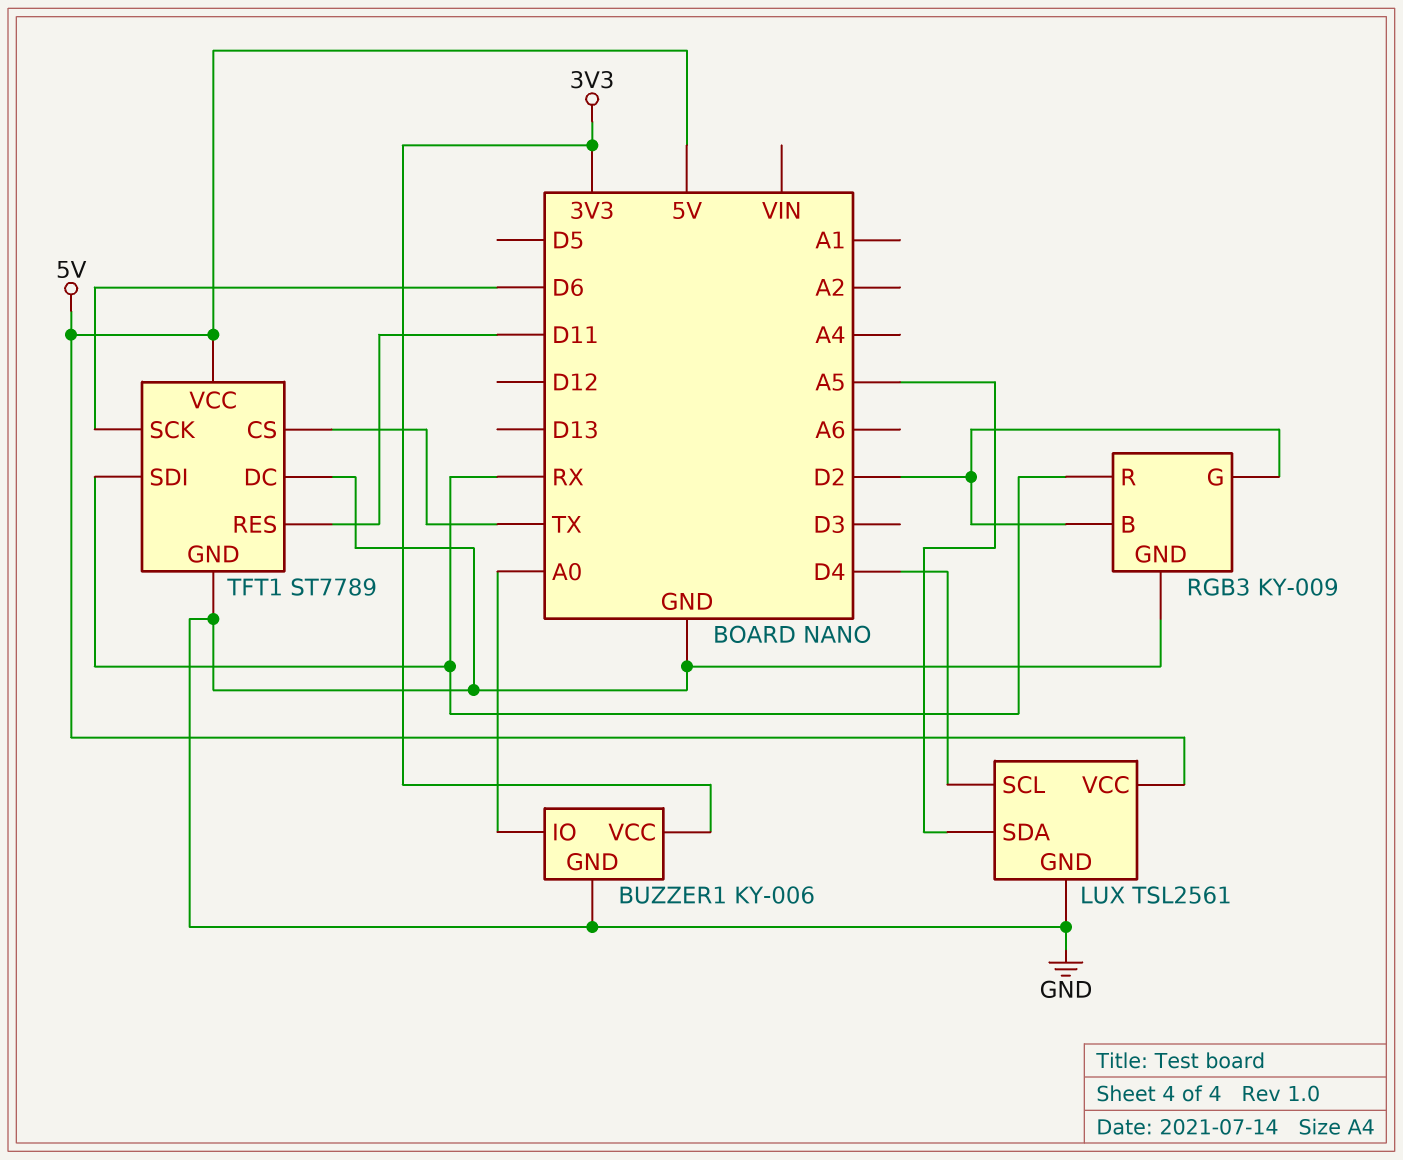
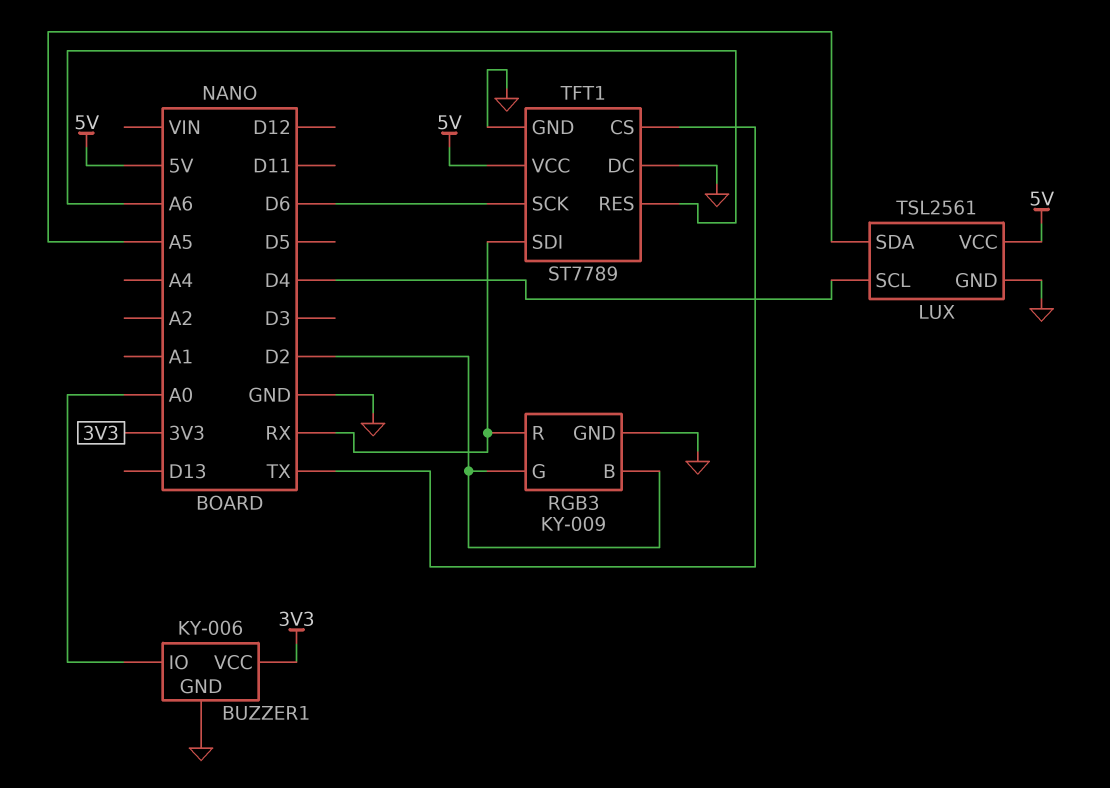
TFT1 pin RES: D11 -> A6

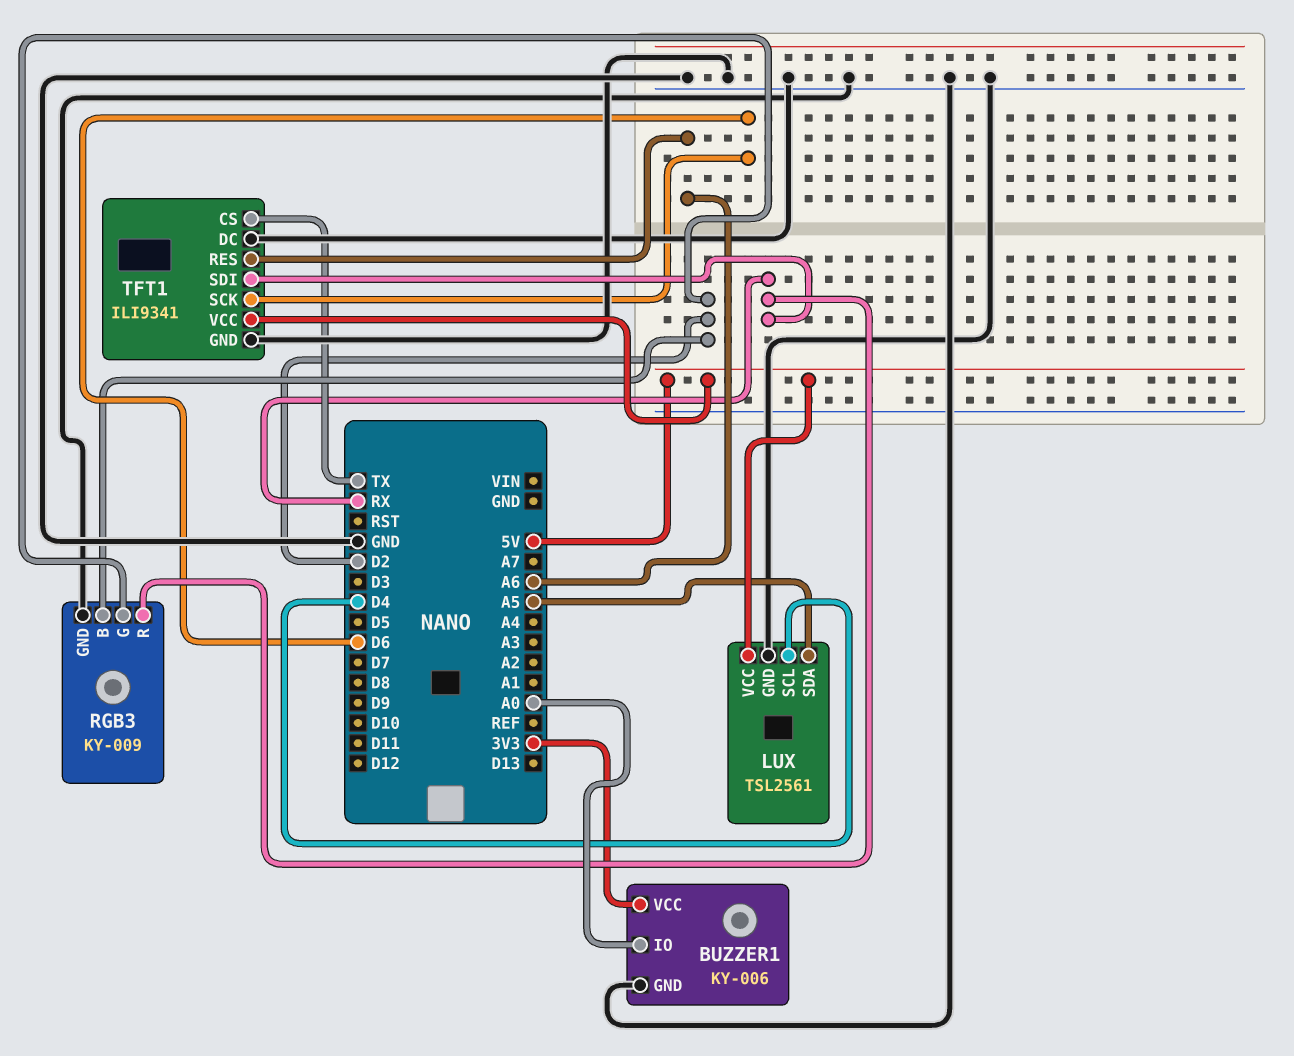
TFT1: ST7789 -> ILI9341

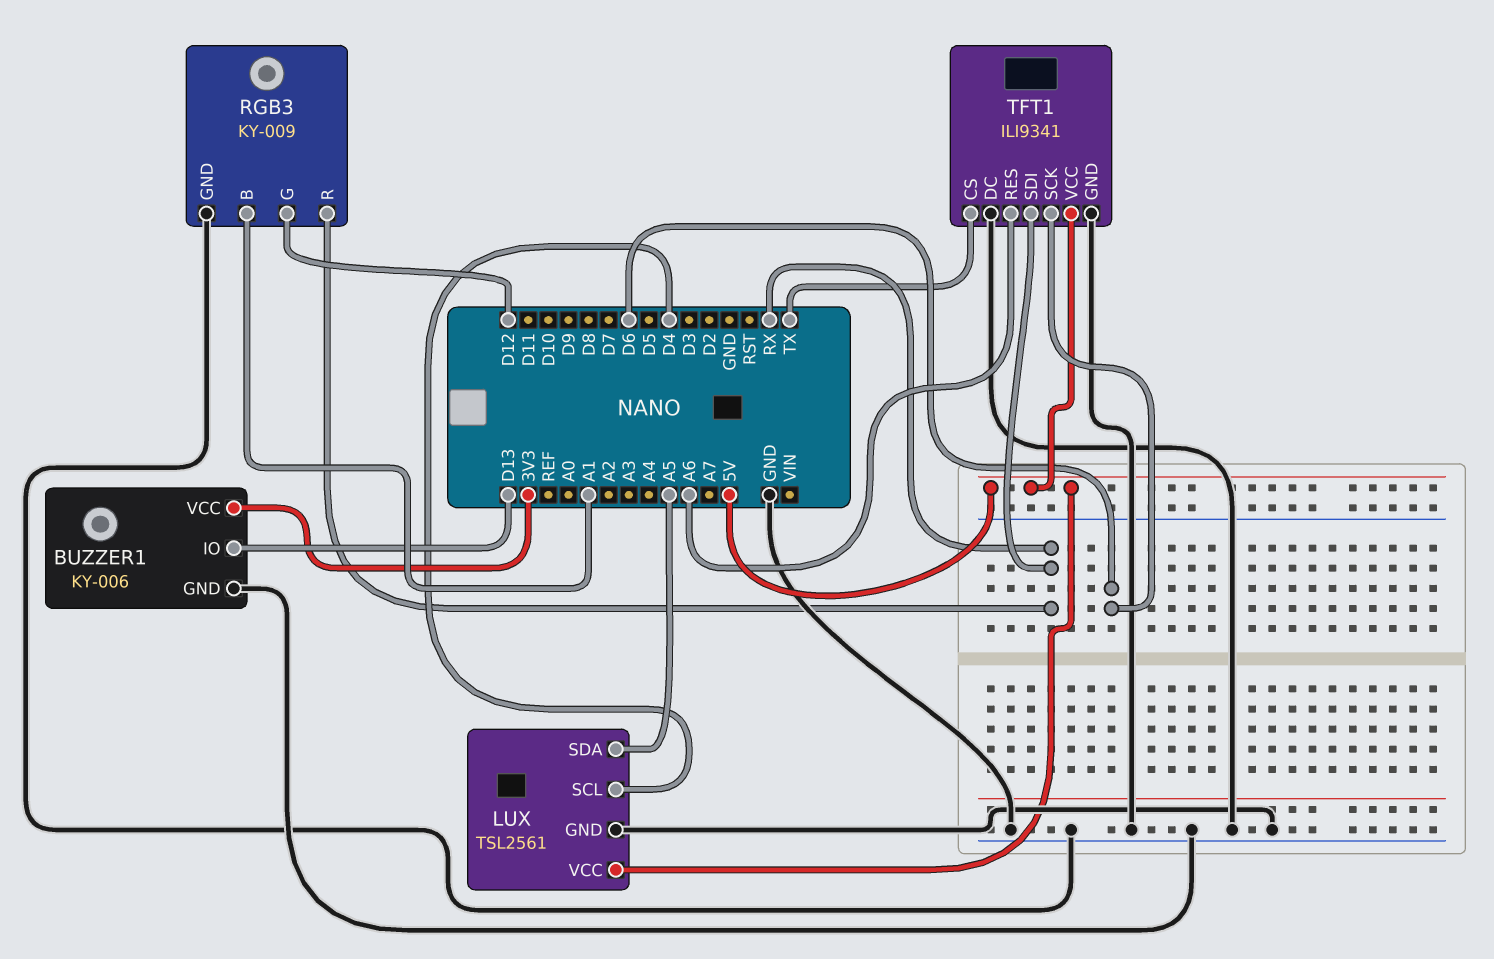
BUZZER1 pin IO: A0 -> D13
RGB3 pin B: D2 -> A1
RGB3 pin G: D2 -> D12

